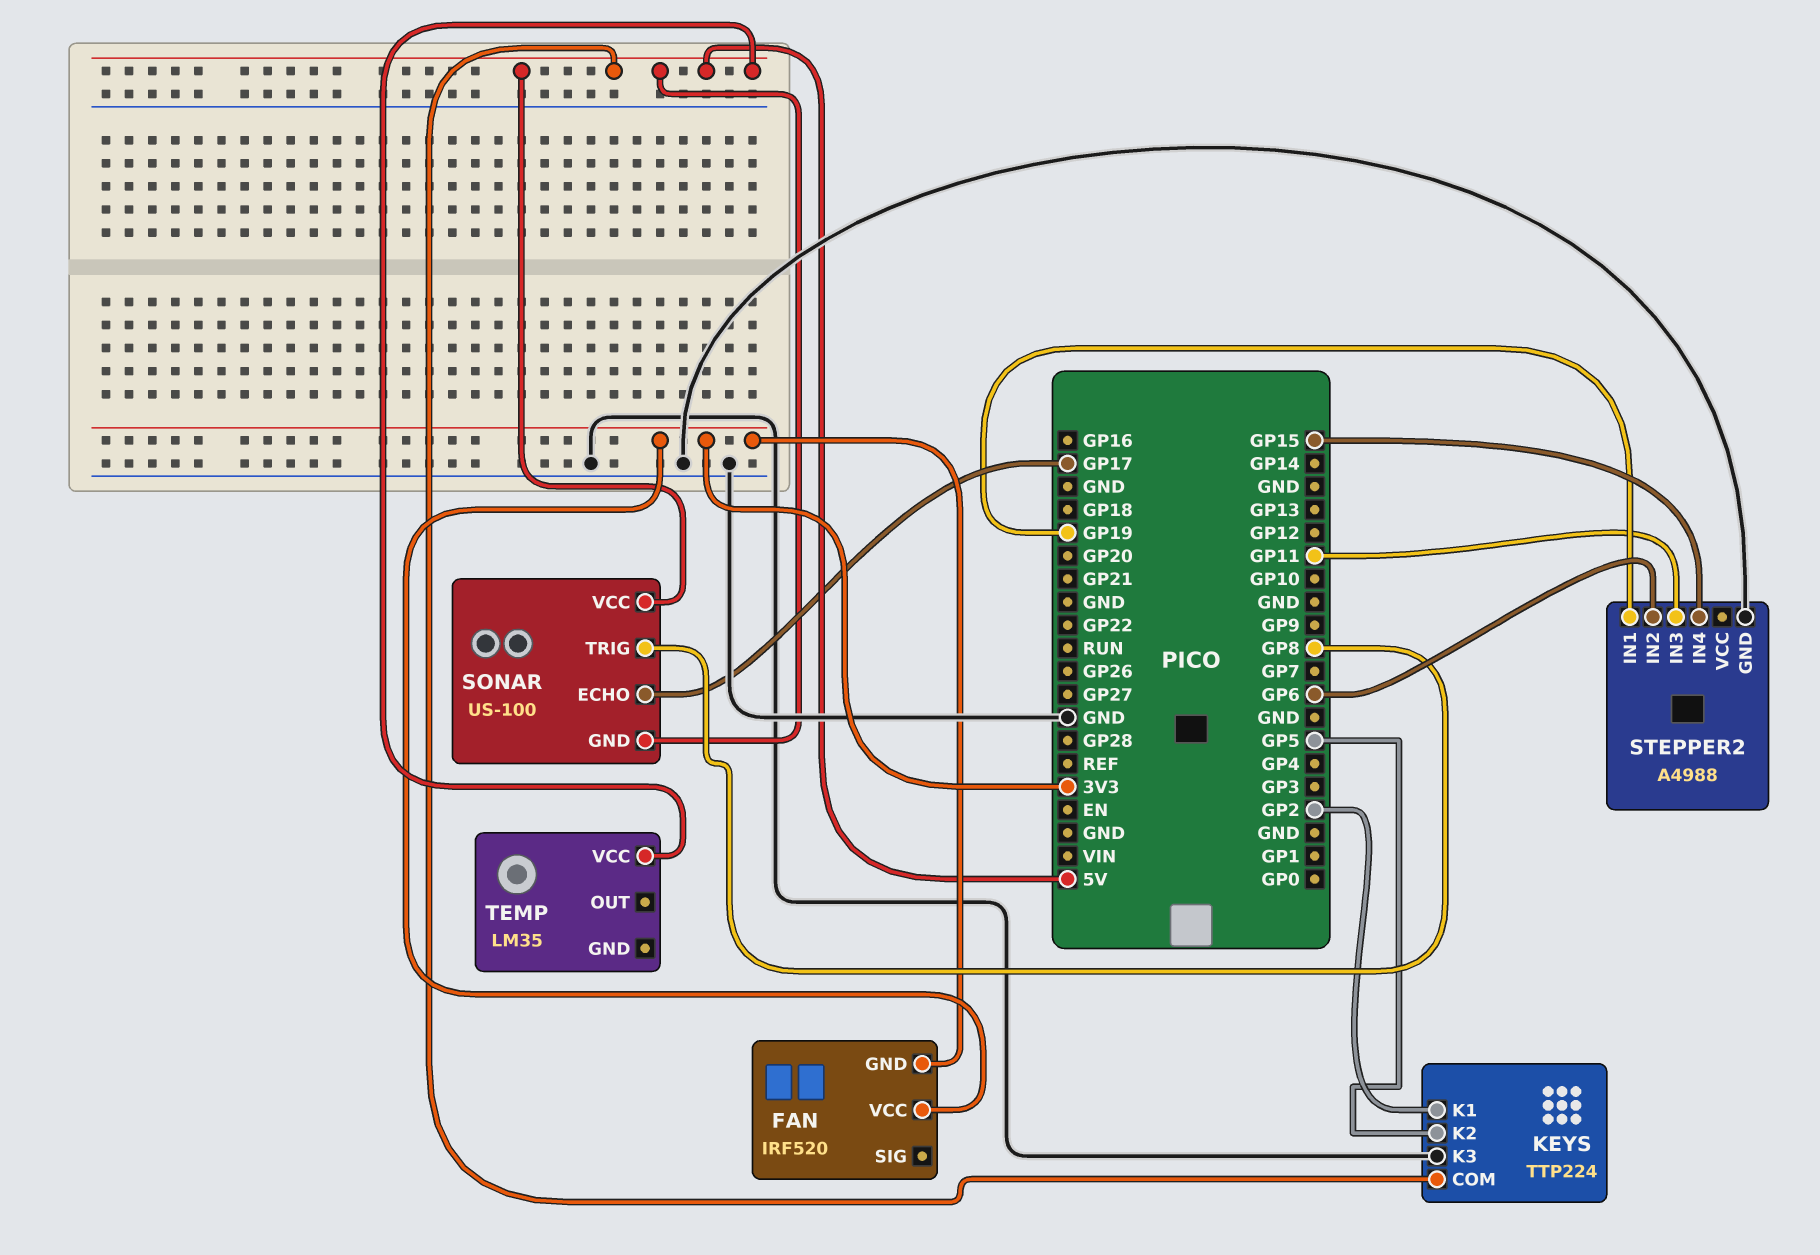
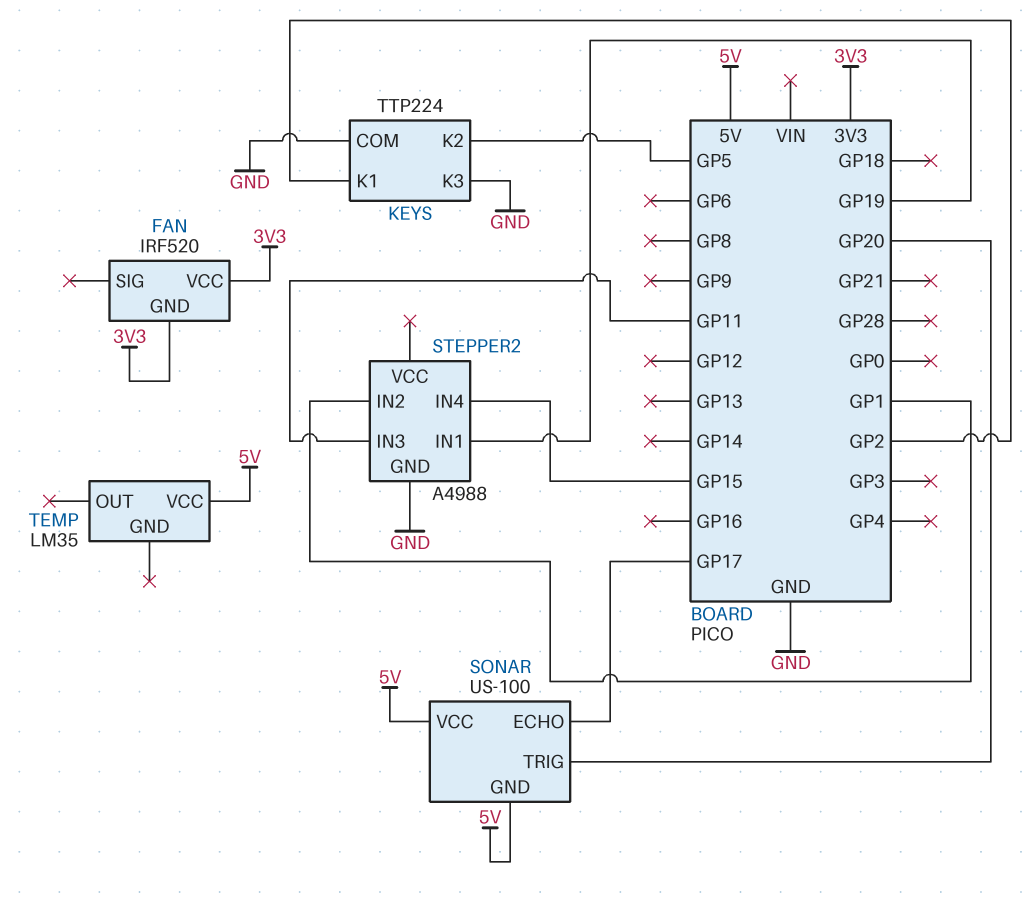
KEYS pin COM: 5V -> GND
SONAR pin TRIG: GP8 -> GP20
STEPPER2 pin IN2: GP6 -> GP1

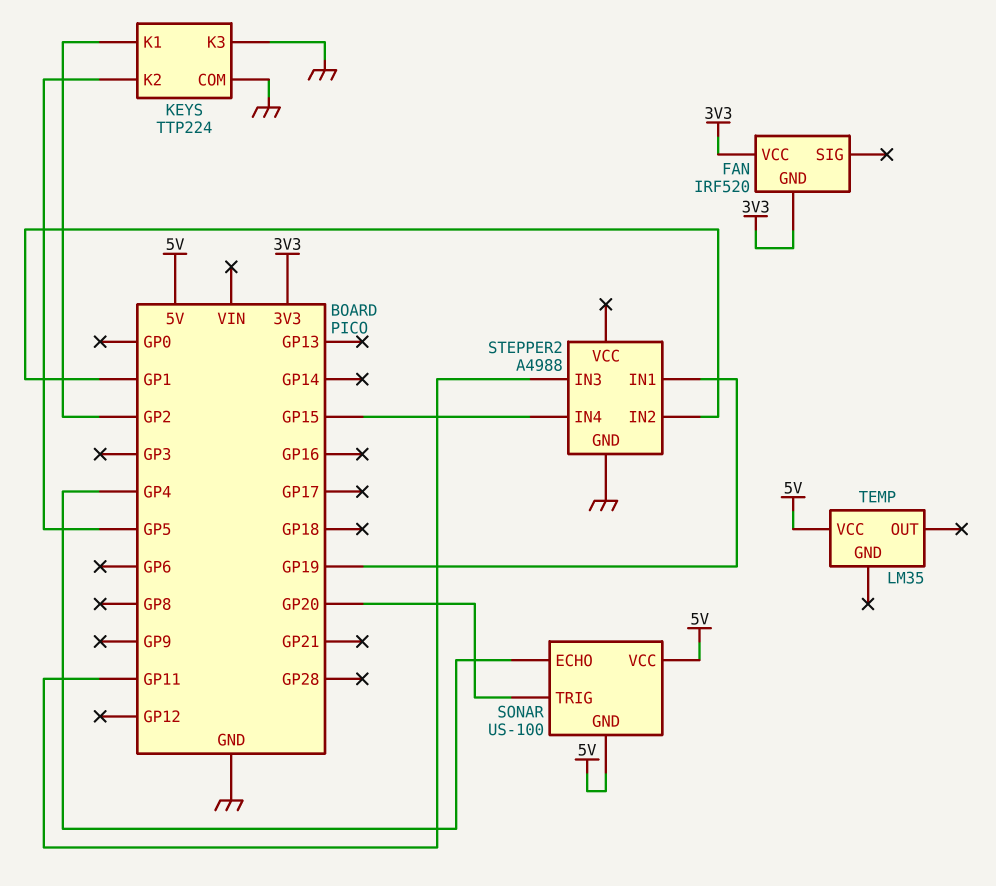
SONAR pin ECHO: GP17 -> GP4

